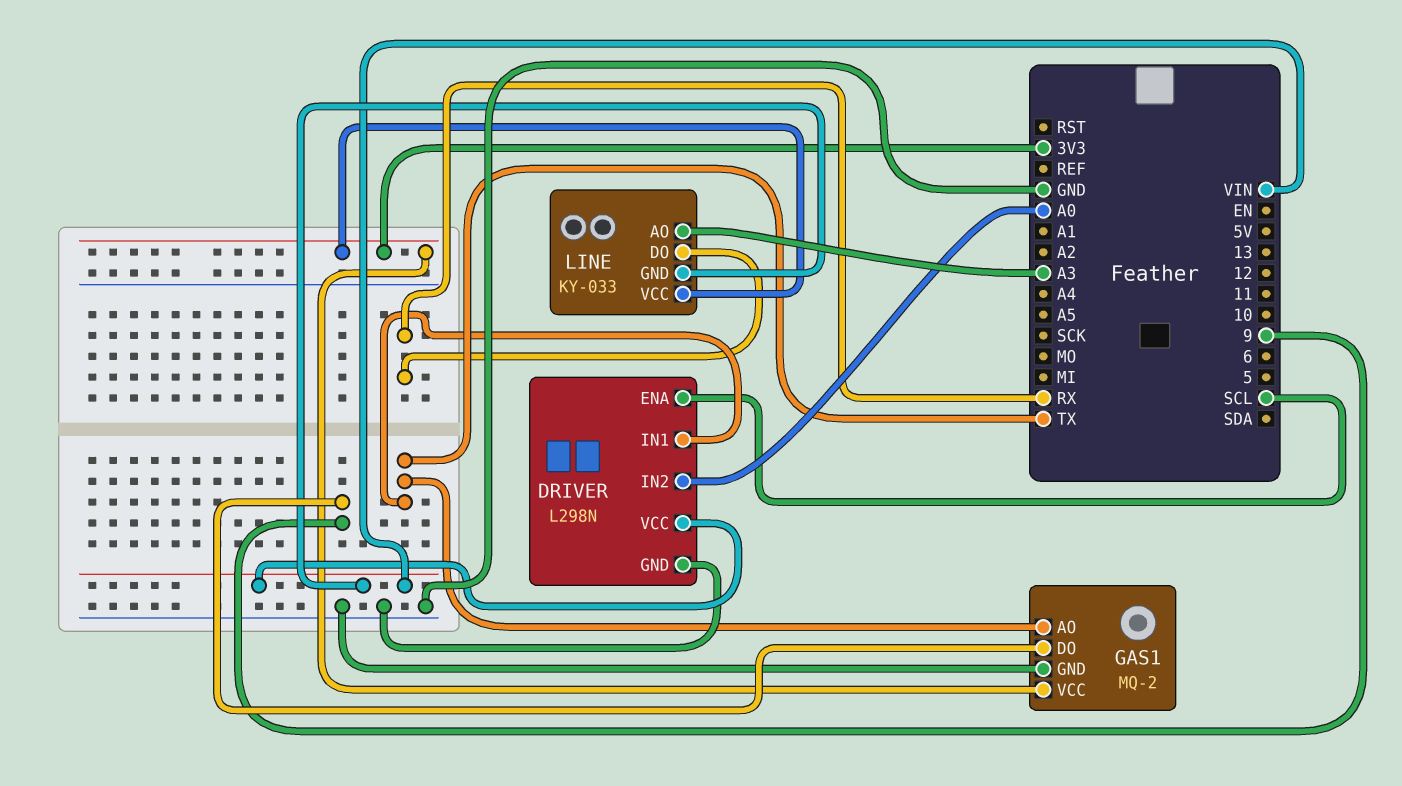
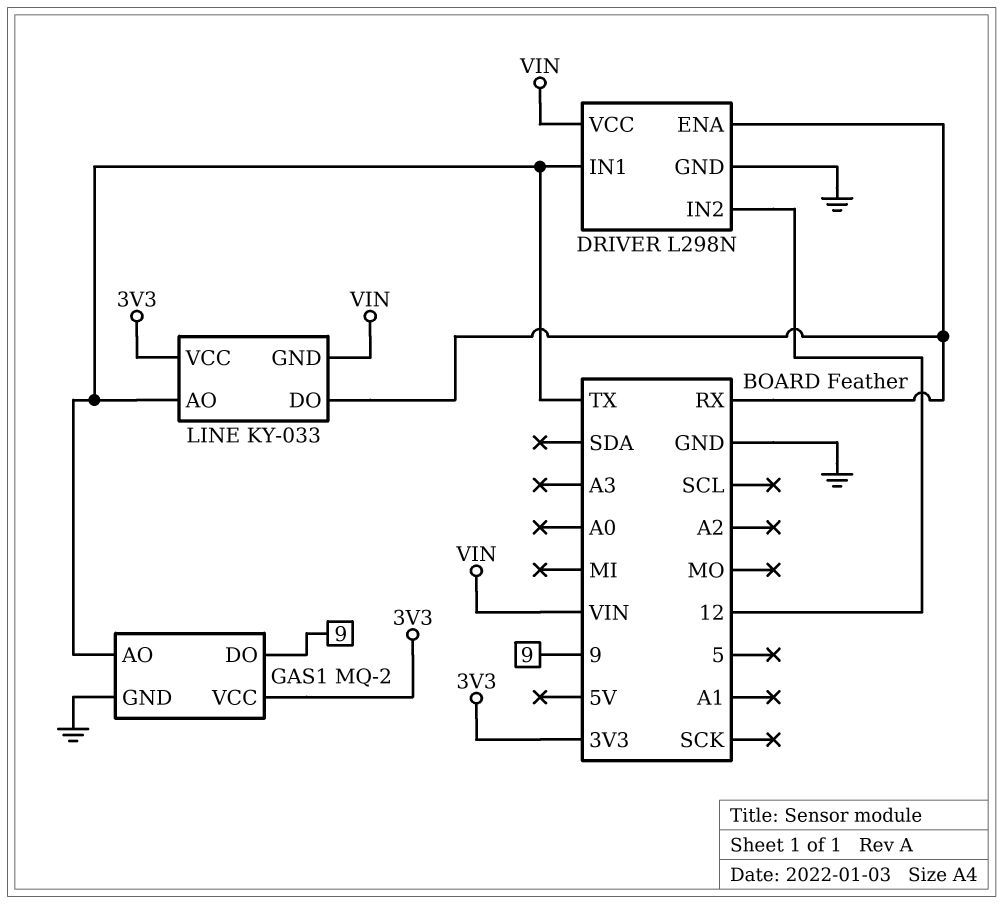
DRIVER pin ENA: SCL -> RX
DRIVER pin IN2: A0 -> 12
LINE pin AO: A3 -> TX

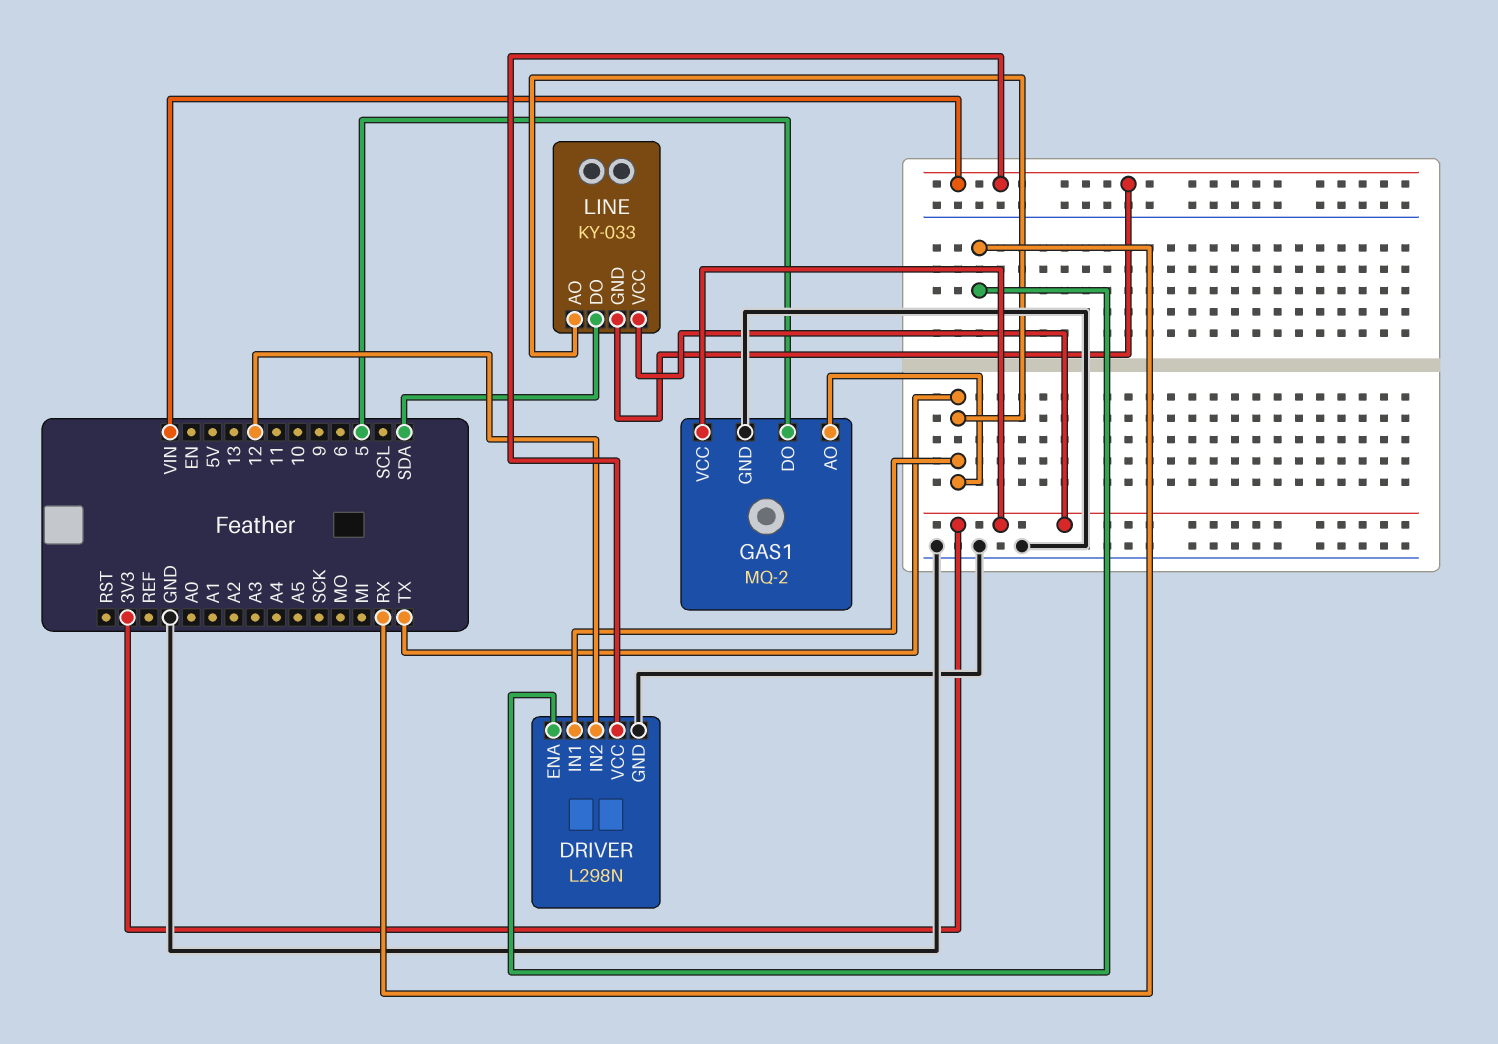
GAS1 pin DO: 9 -> 5
LINE pin DO: RX -> SDA

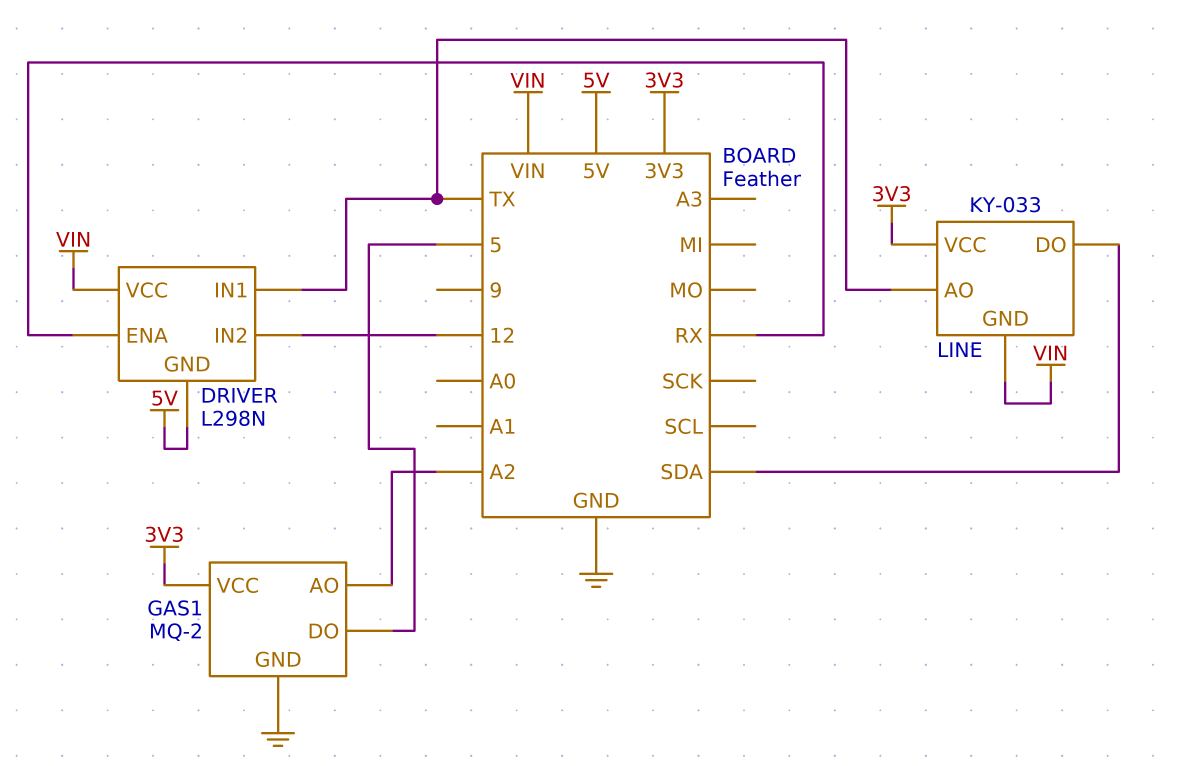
DRIVER pin GND: GND -> 5V
GAS1 pin AO: TX -> A2

